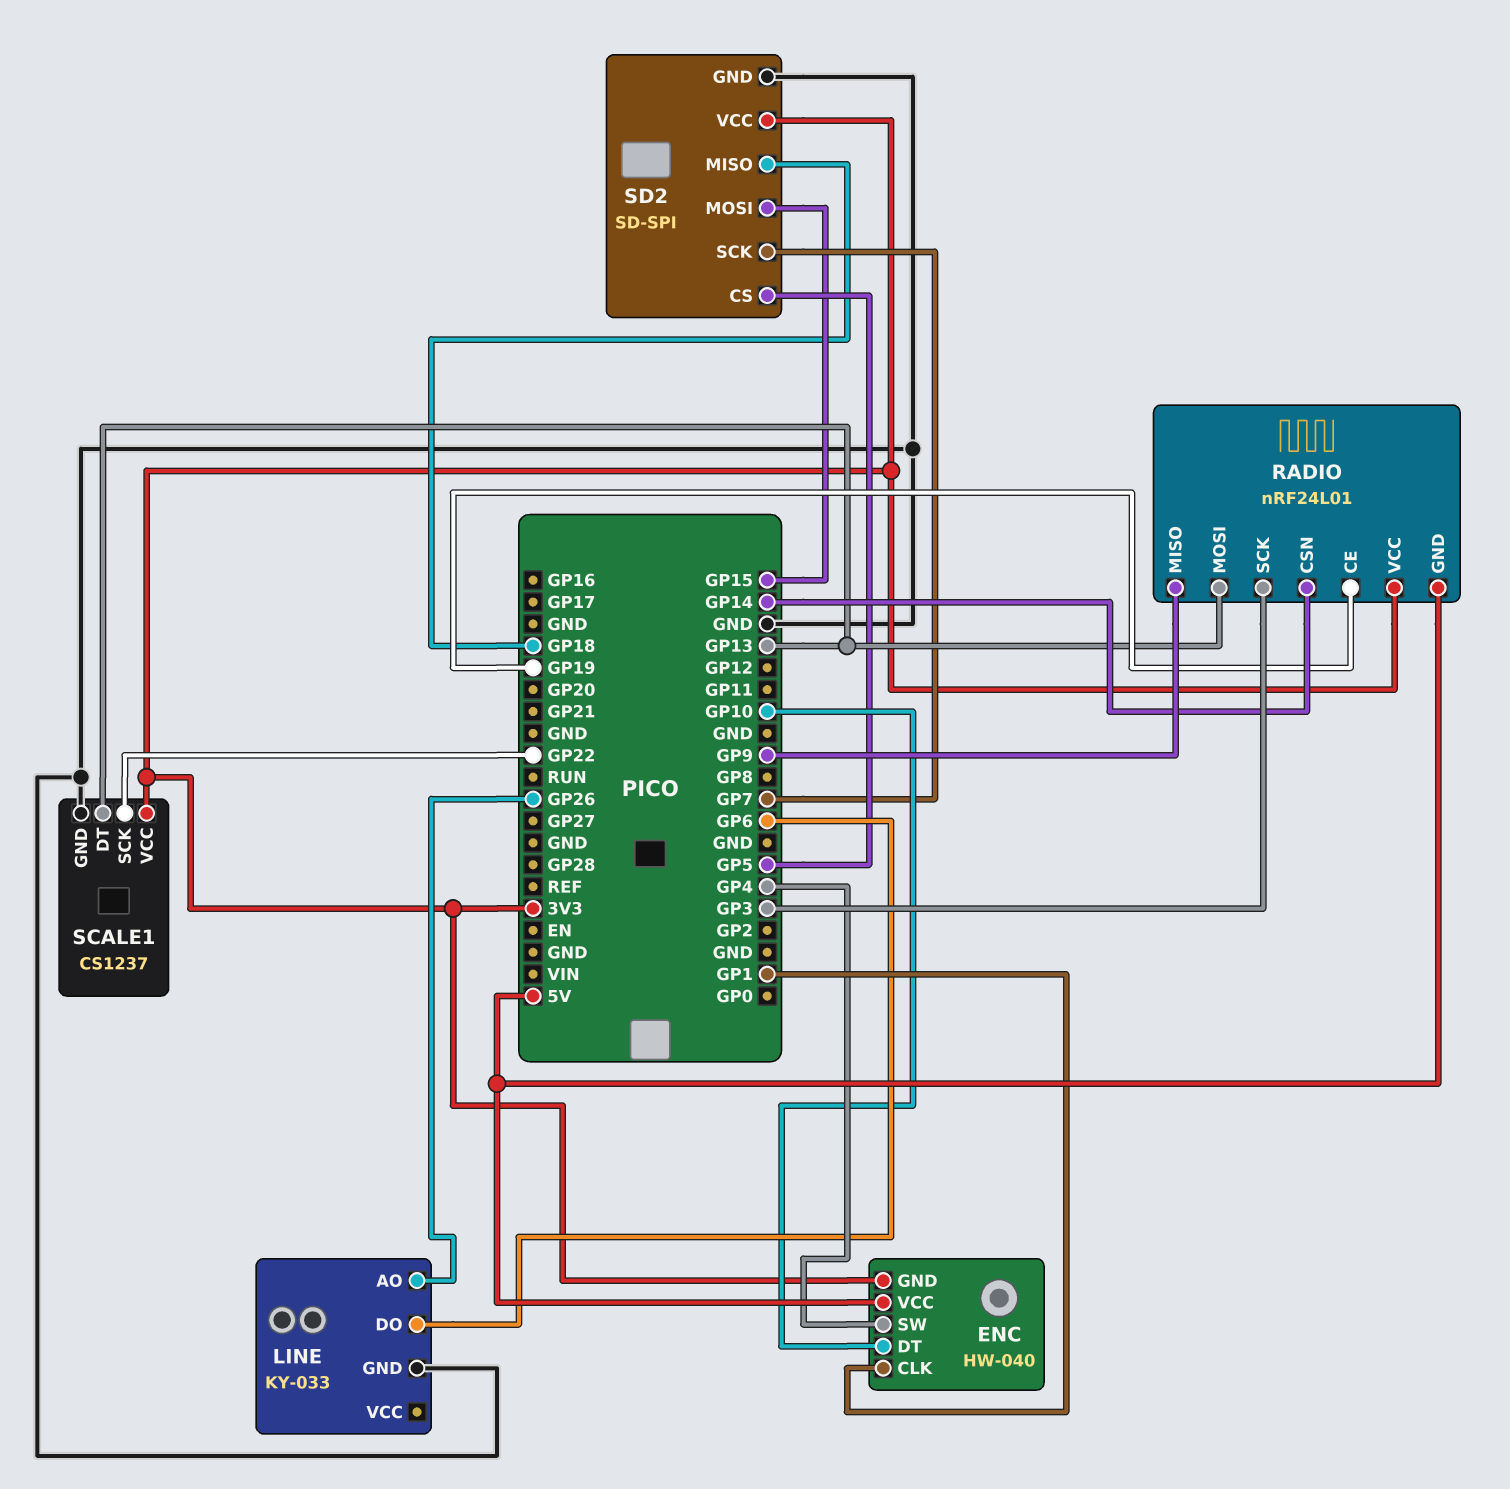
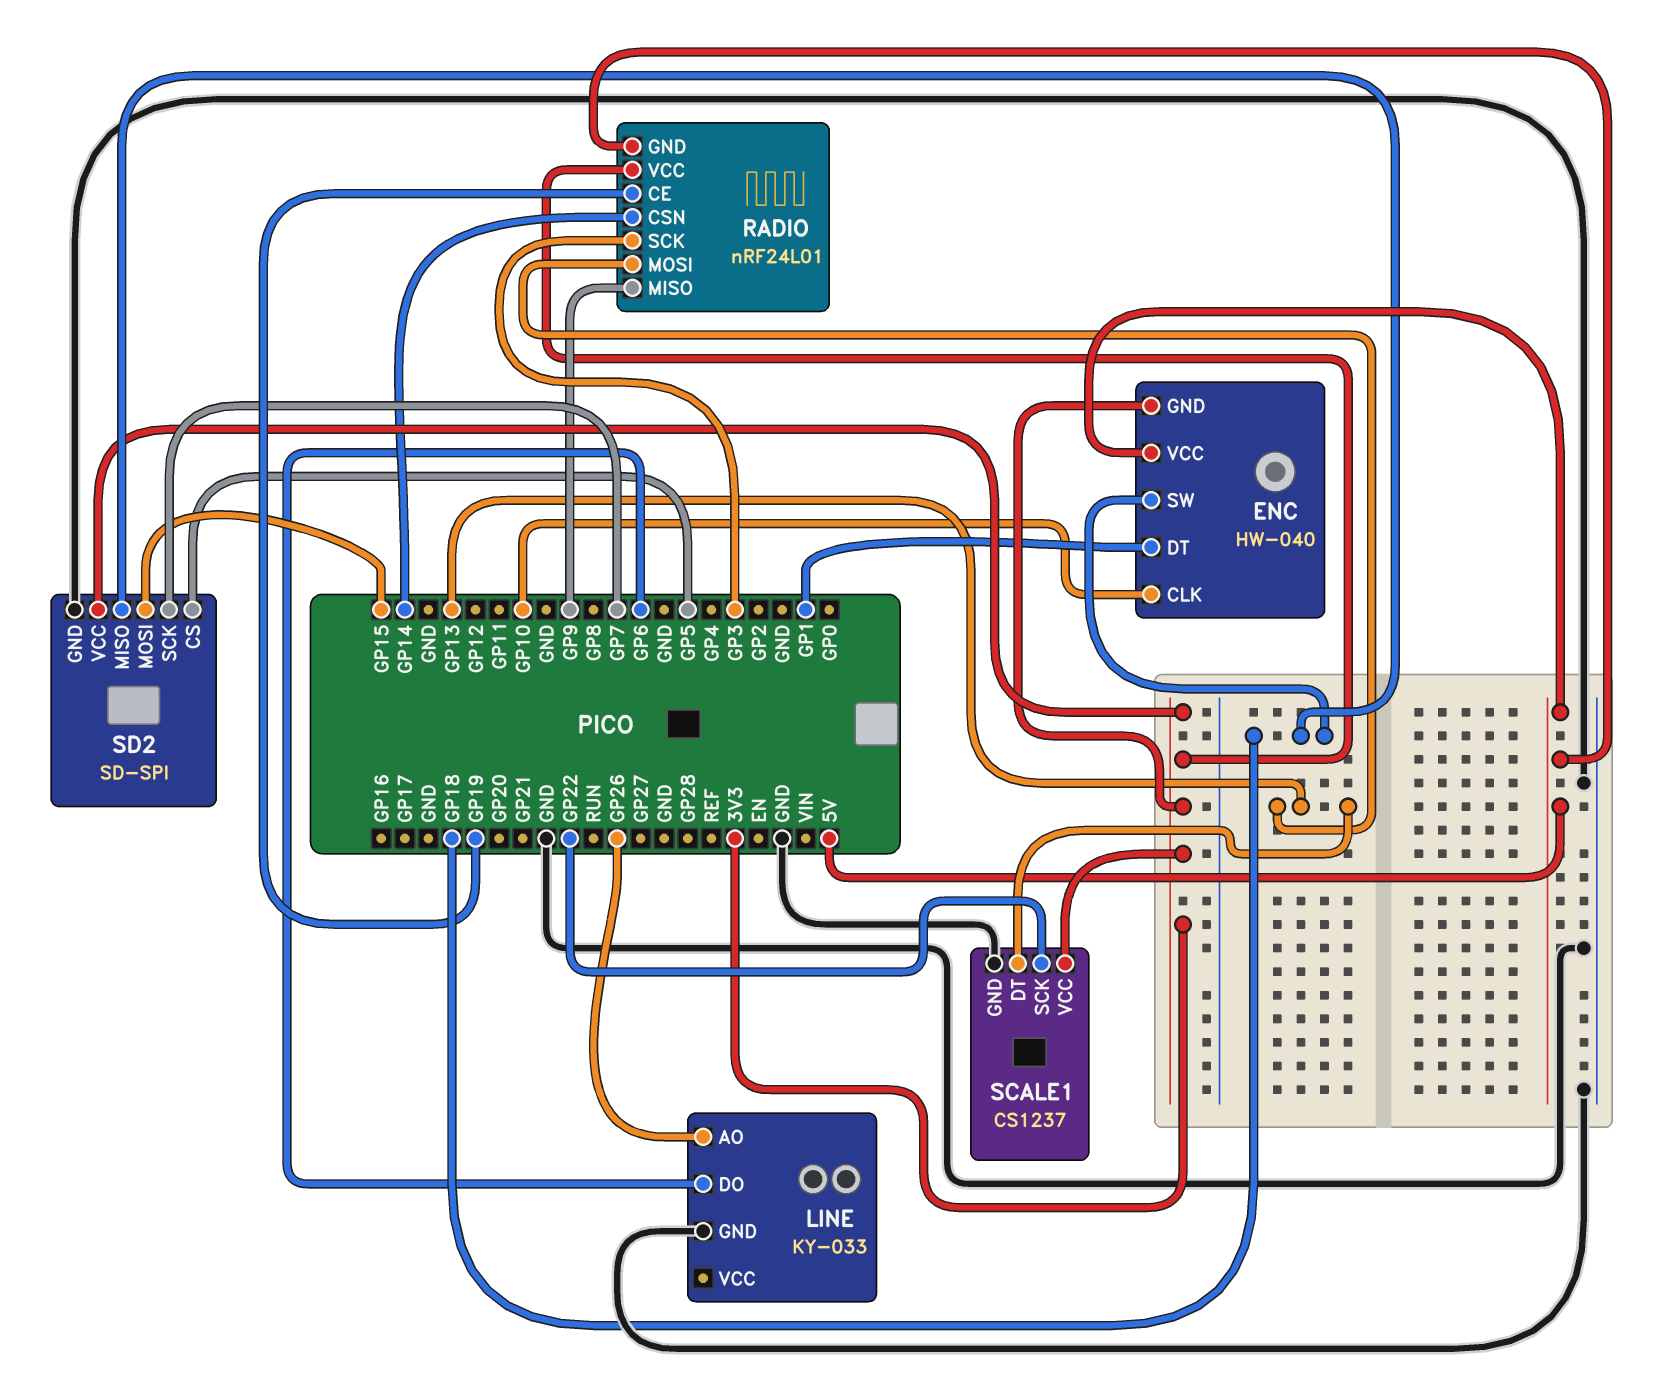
ENC pin CLK: GP1 -> GP10
ENC pin DT: GP10 -> GP1
ENC pin SW: GP4 -> GP18

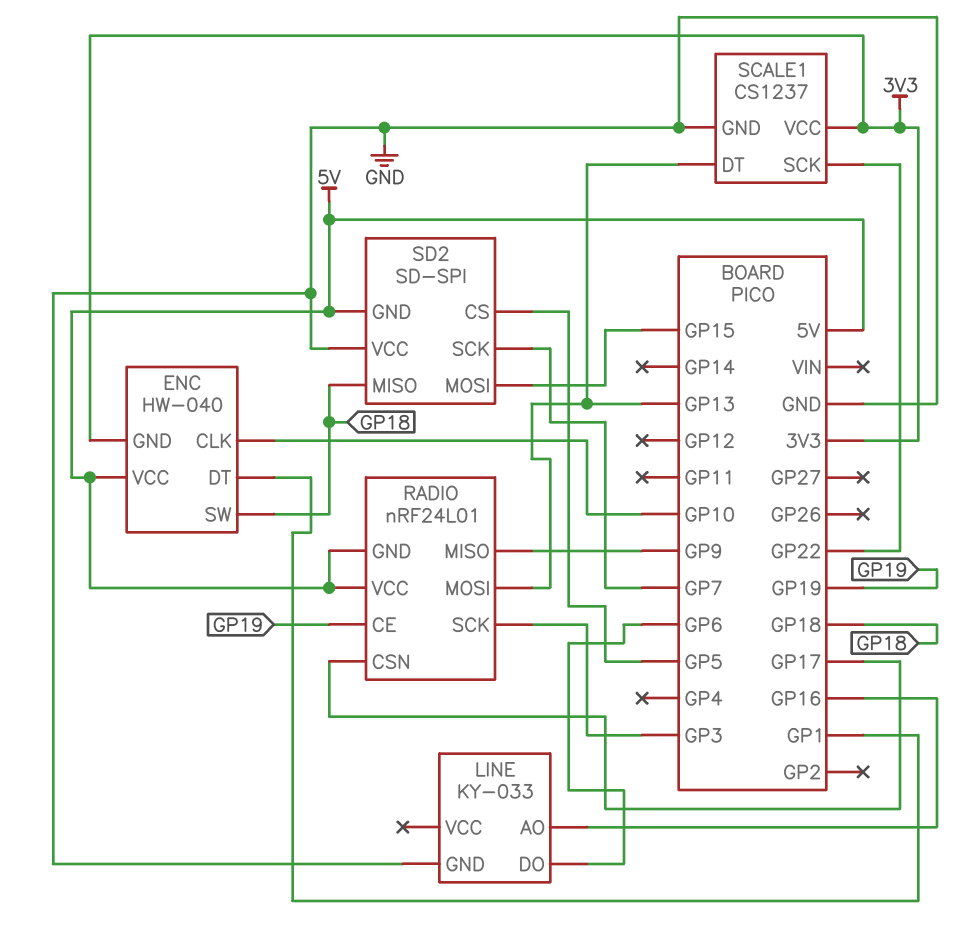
LINE pin AO: GP26 -> GP16
RADIO pin CSN: GP14 -> GP17
RADIO pin VCC: 3V3 -> 5V
SD2 pin GND: GND -> 5V
SD2 pin VCC: 3V3 -> GND

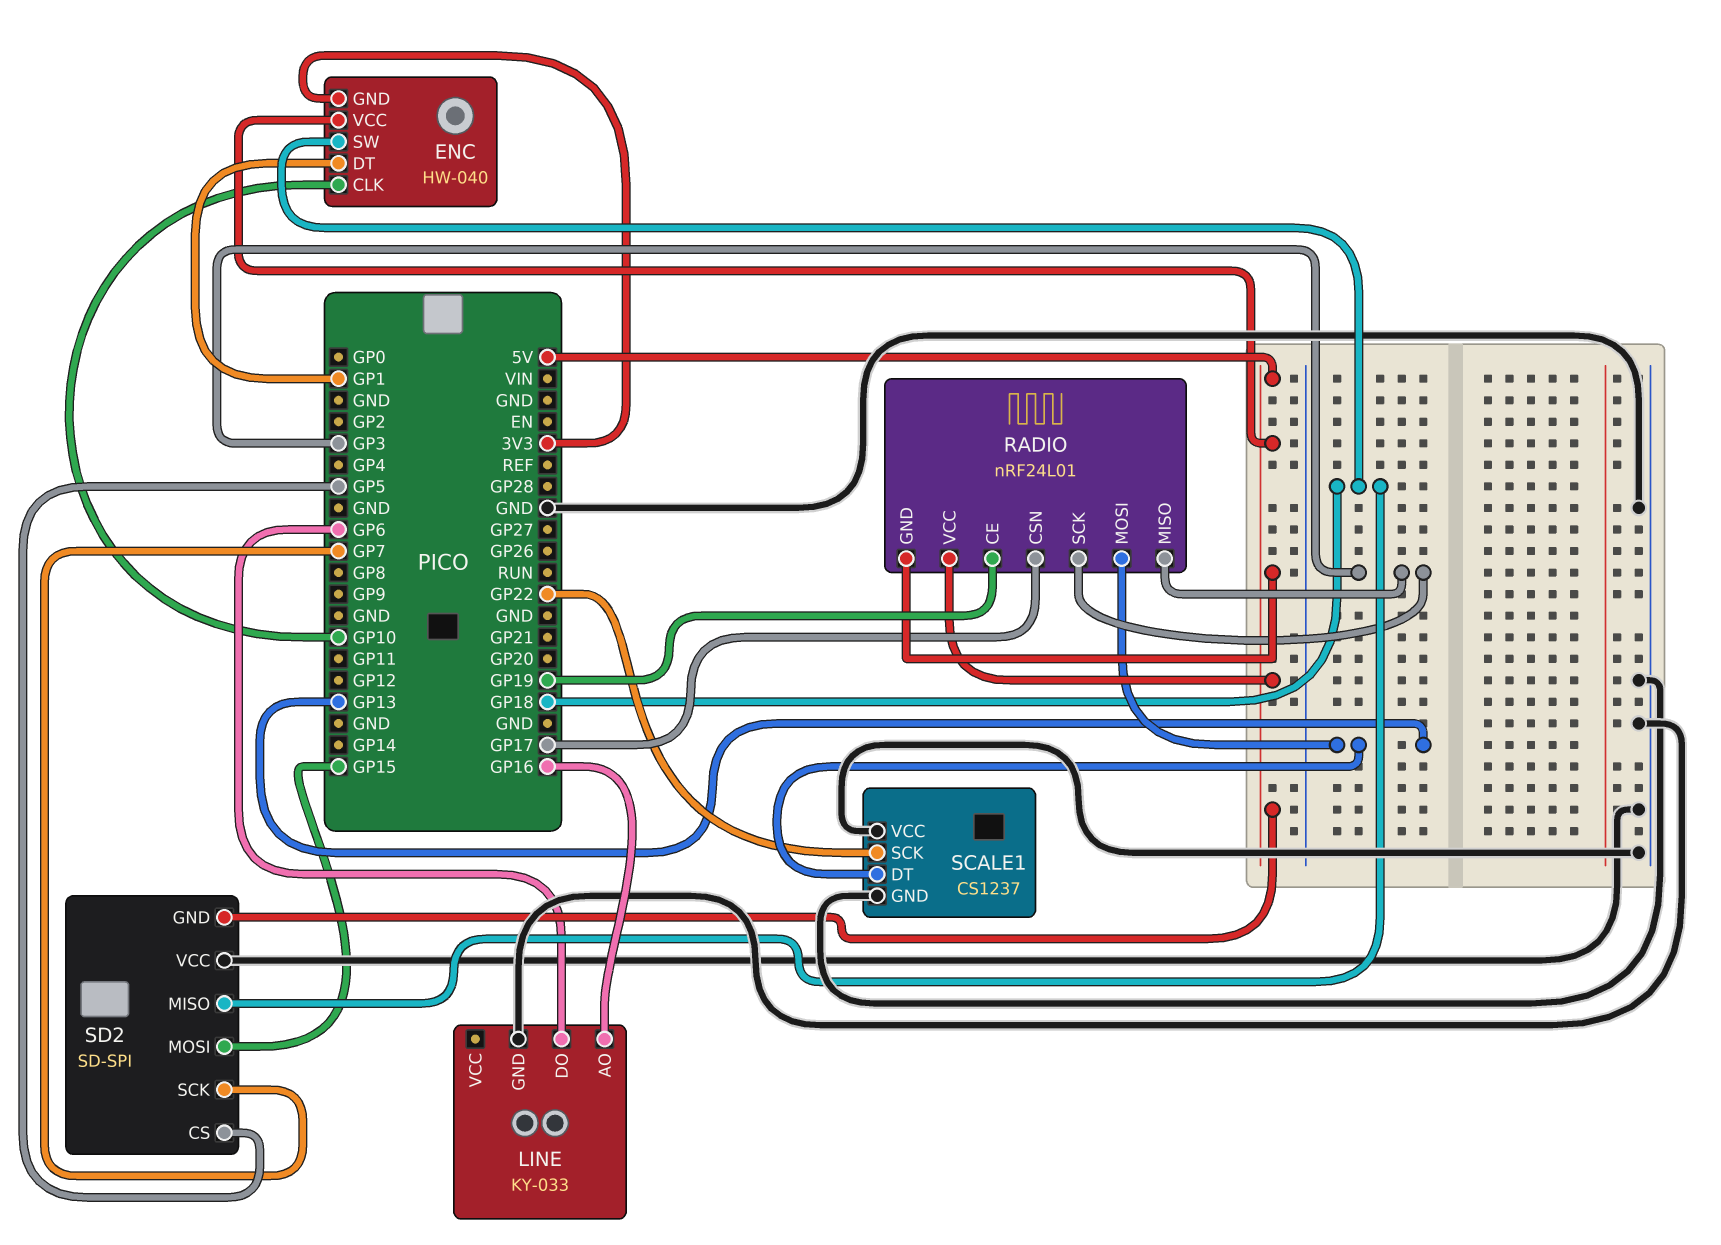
RADIO pin MISO: GP9 -> GP3
SCALE1 pin VCC: 3V3 -> GND

